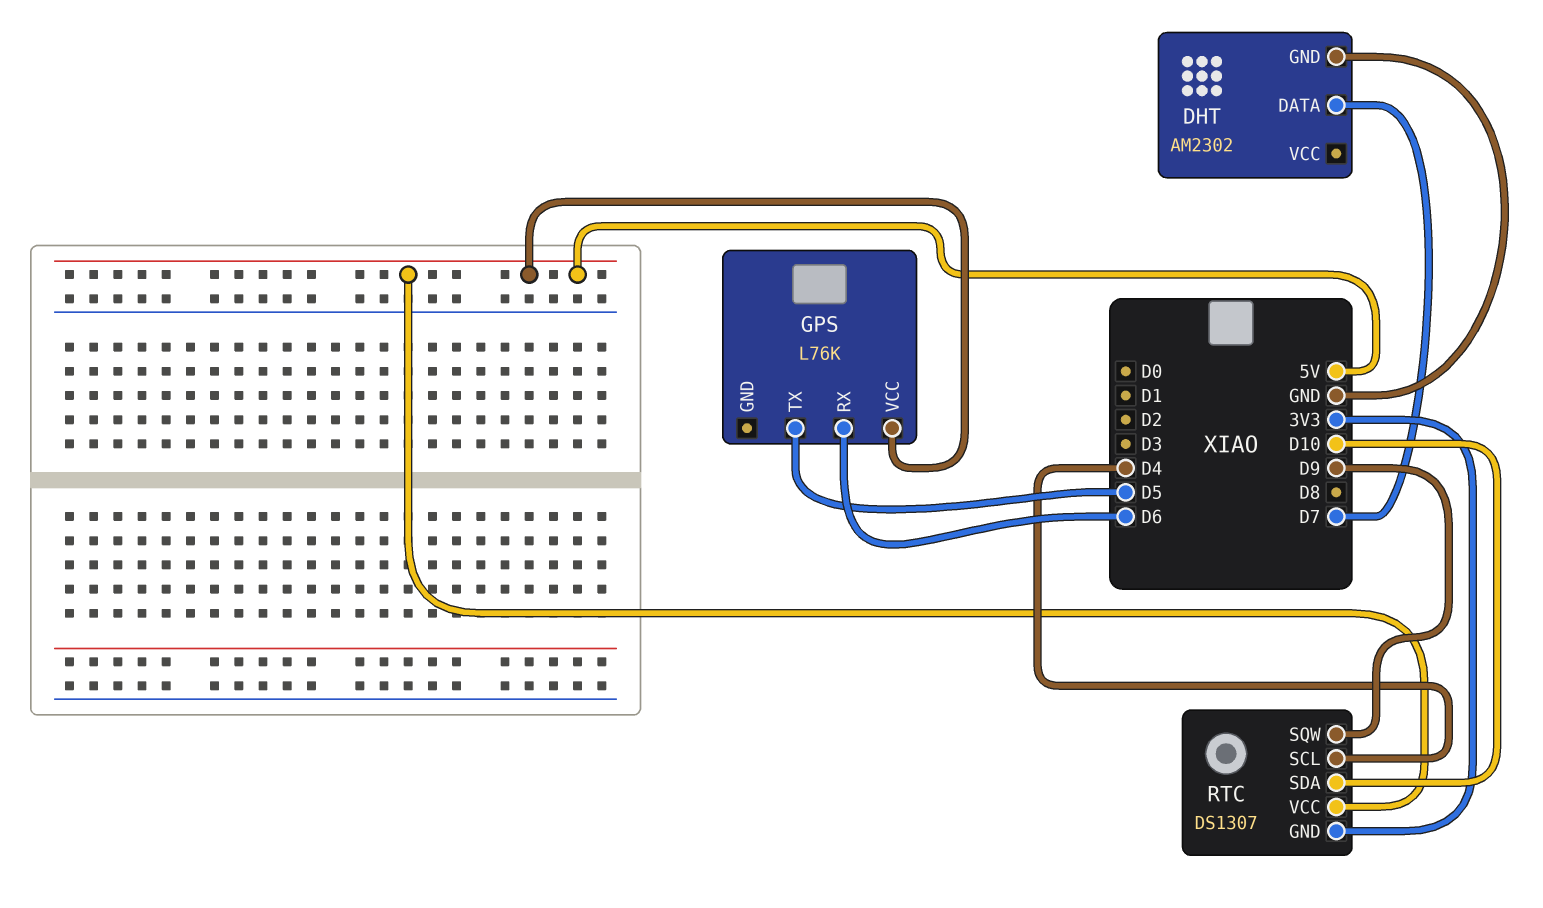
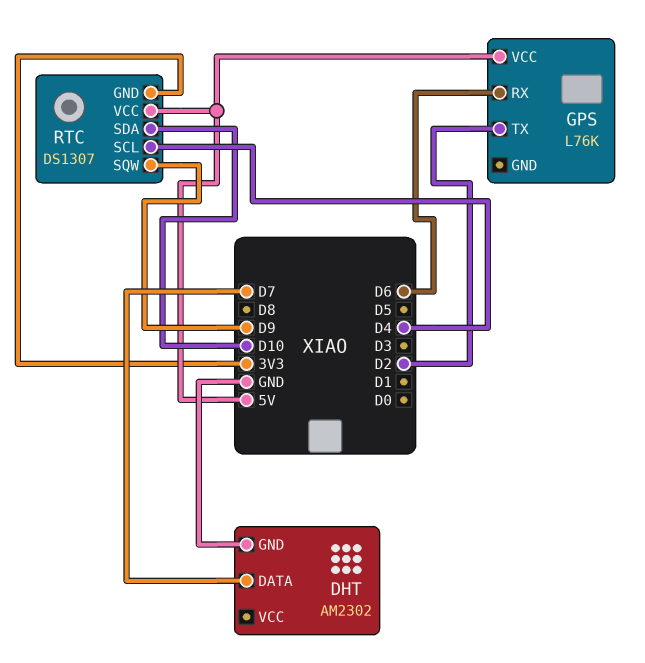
GPS pin TX: D5 -> D2

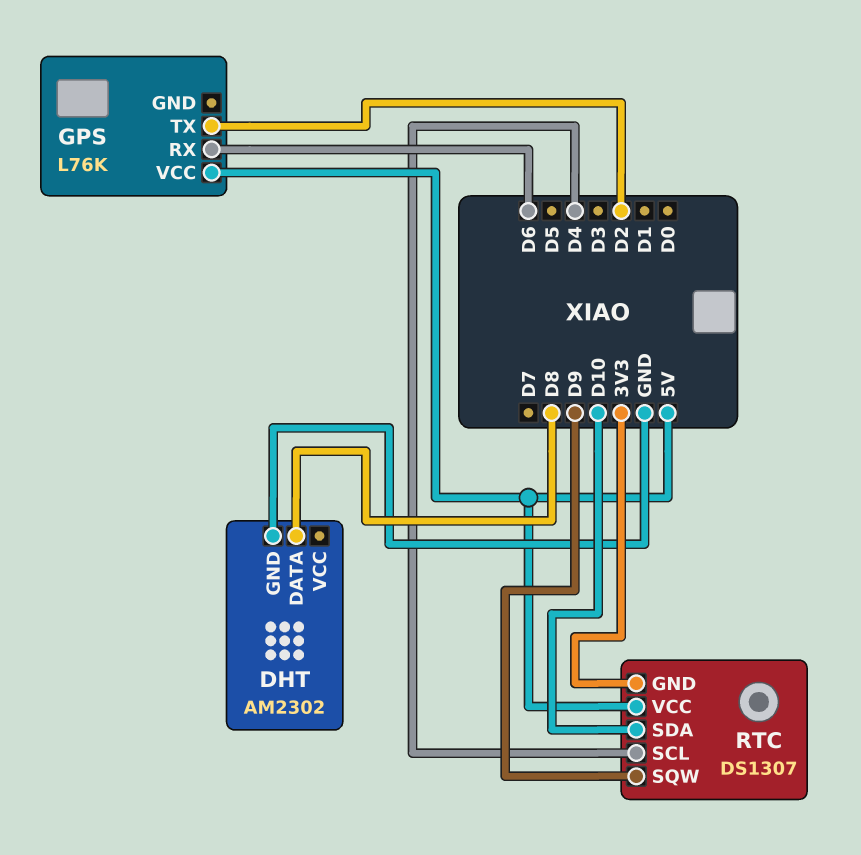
DHT pin DATA: D7 -> D8

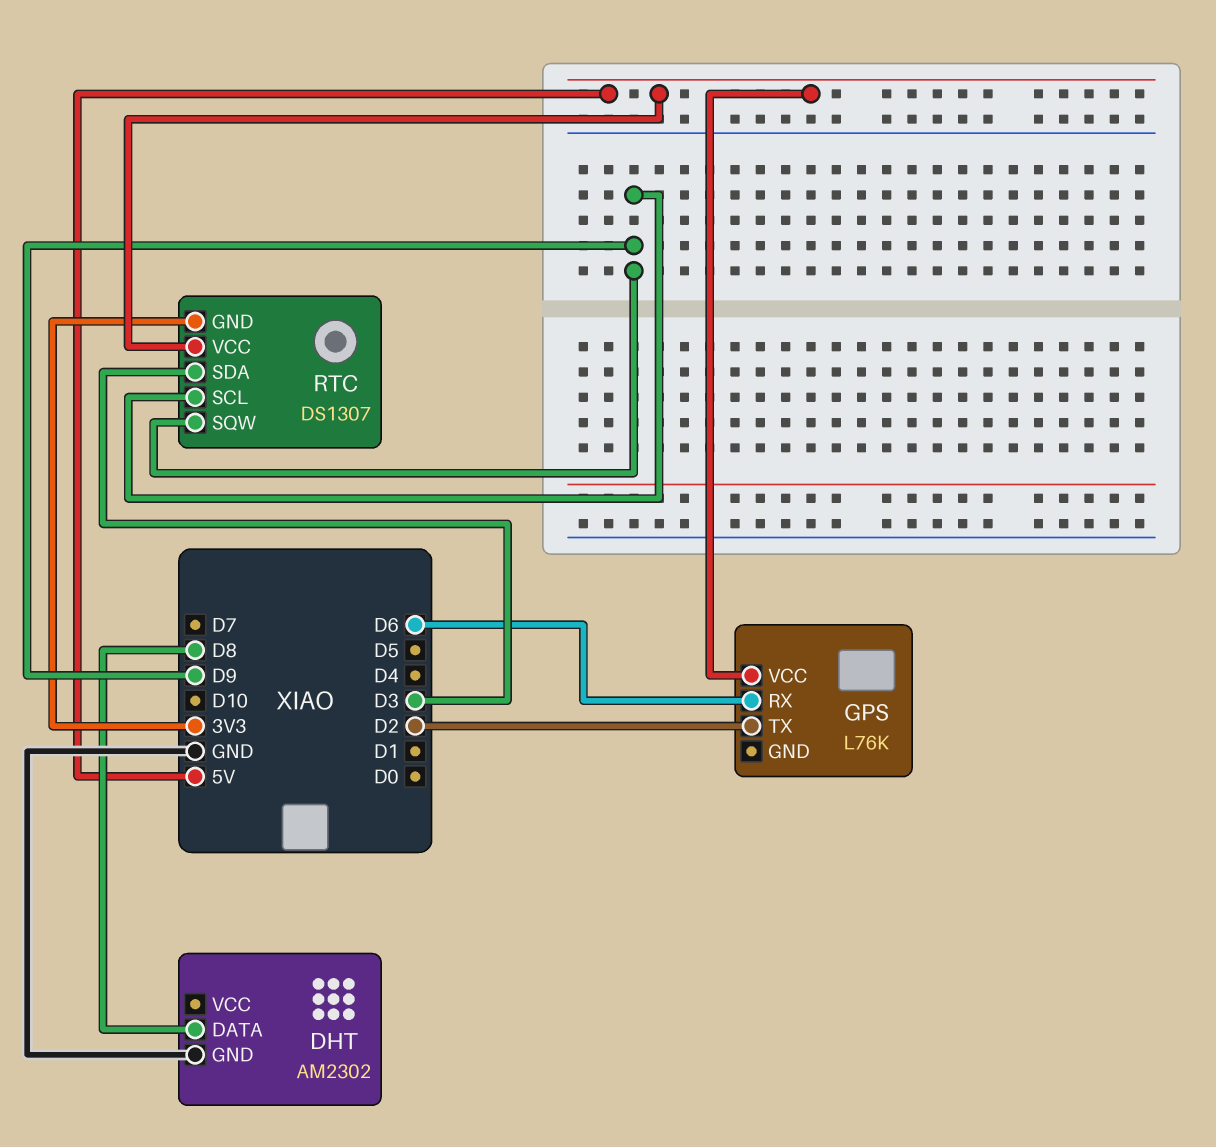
RTC pin SCL: D4 -> D9
RTC pin SDA: D10 -> D3

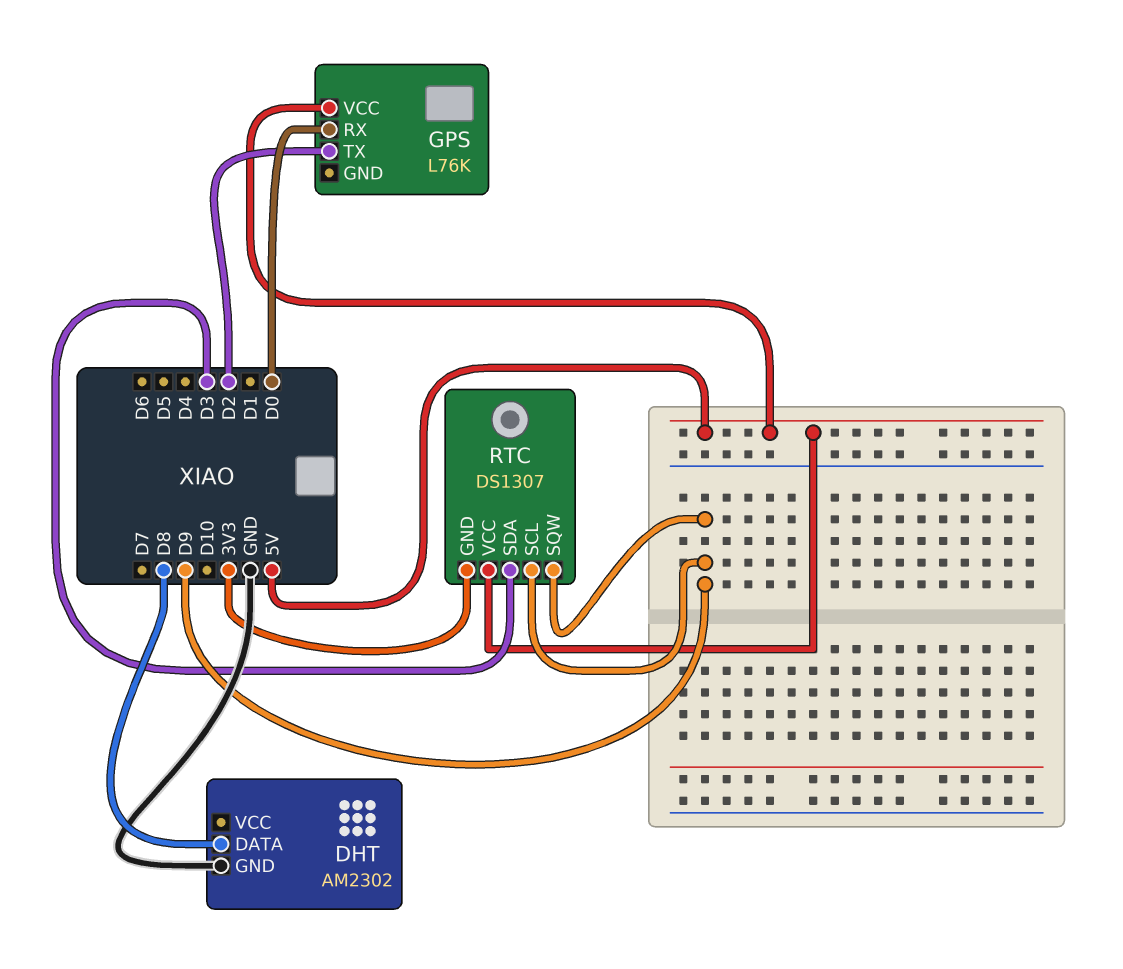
GPS pin RX: D6 -> D0

